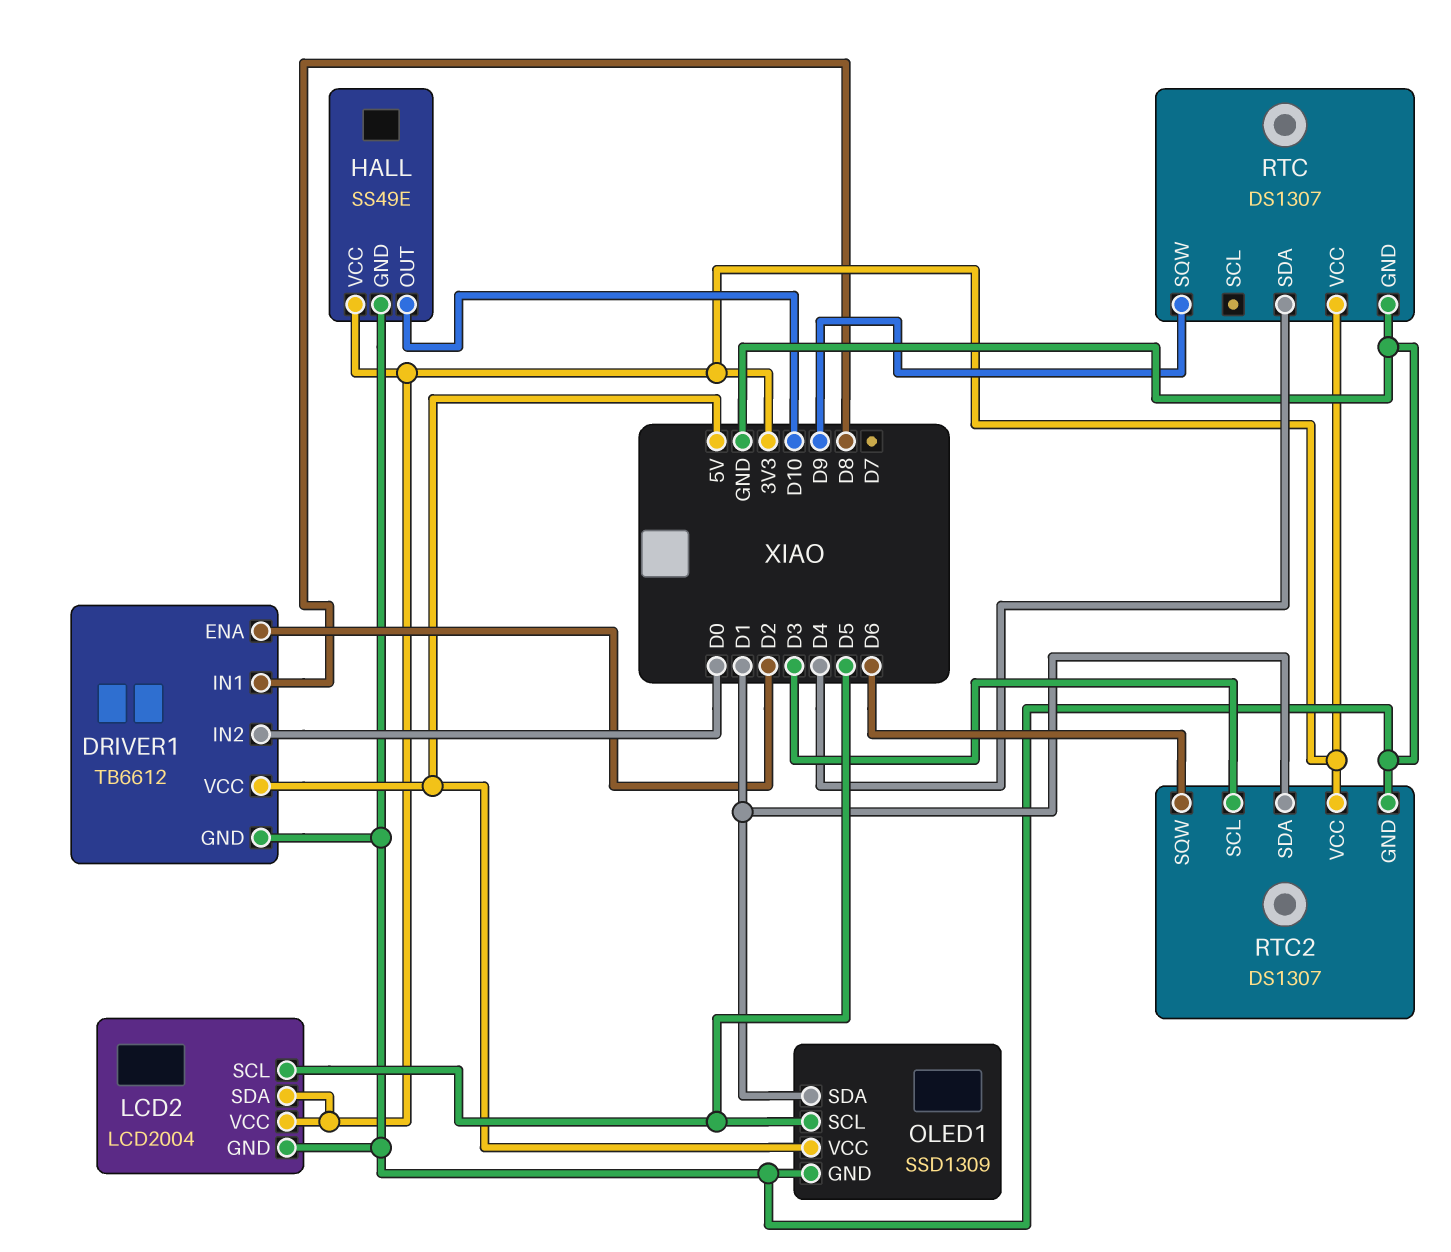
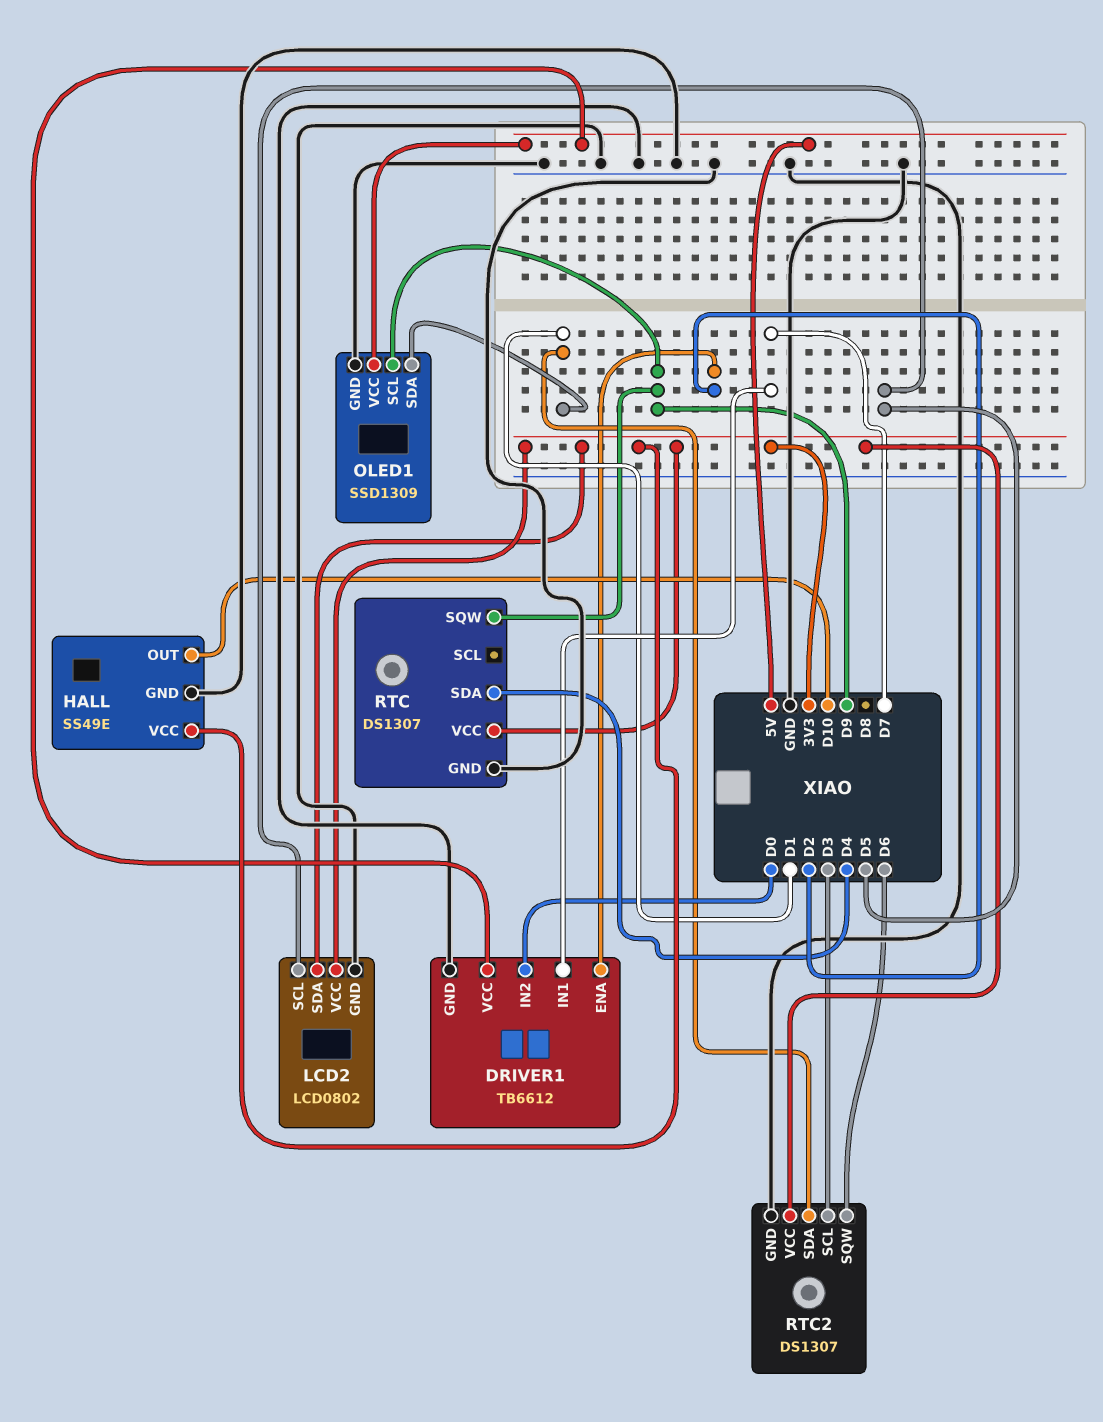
DRIVER1 pin IN1: D8 -> D7
LCD2: LCD2004 -> LCD0802
OLED1 pin SCL: D5 -> D9

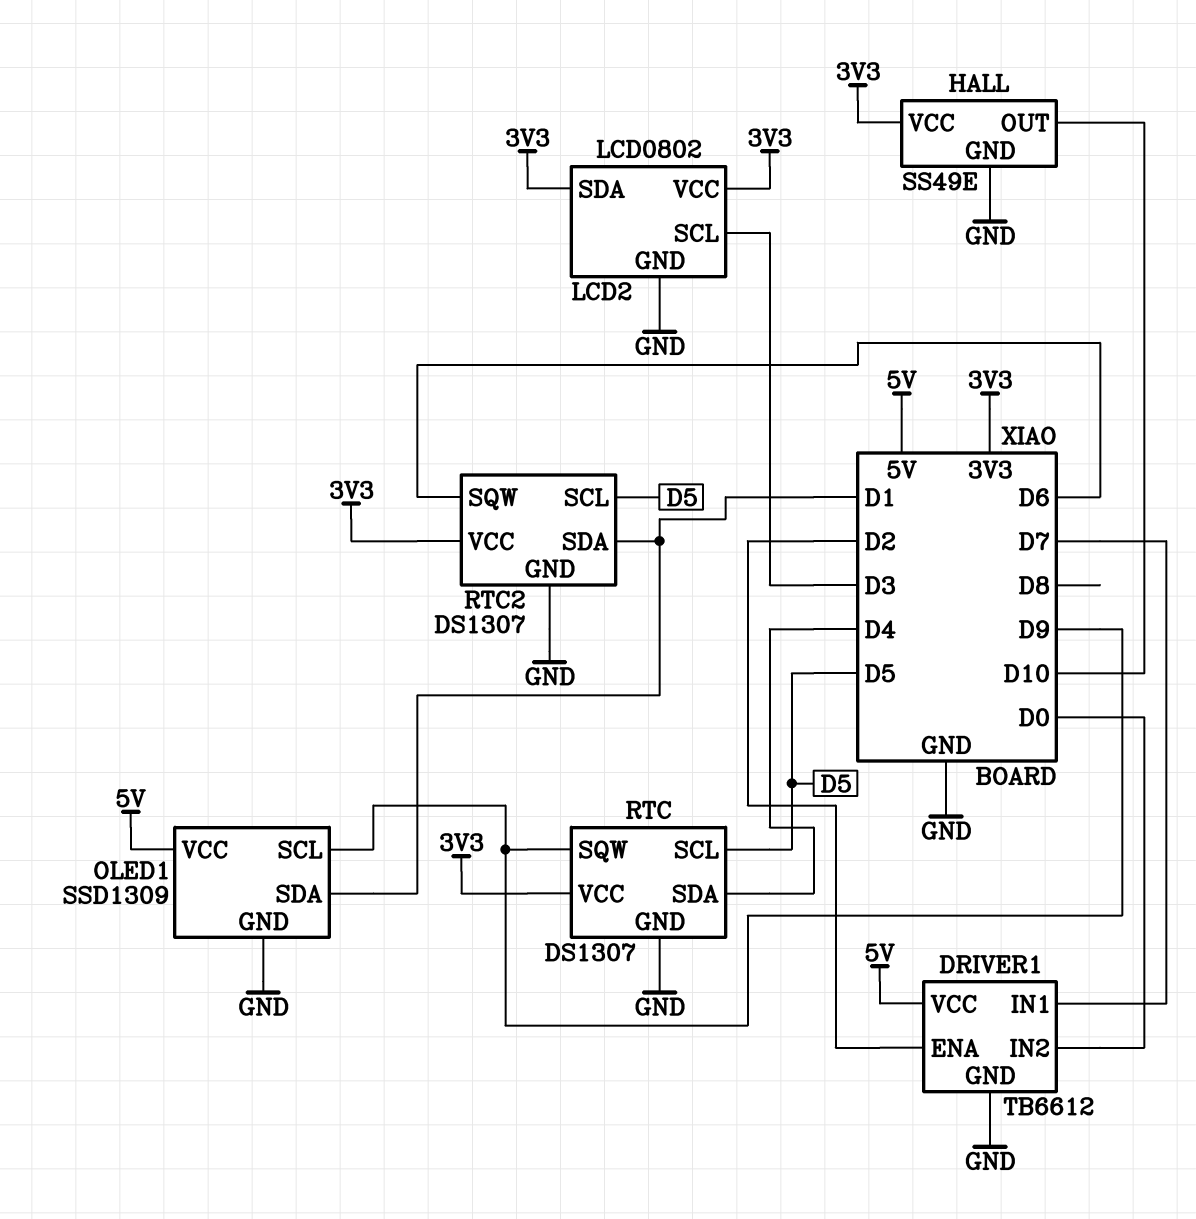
LCD2 pin SCL: D5 -> D3
RTC pin SCL: none -> D5
RTC2 pin SCL: D3 -> D5

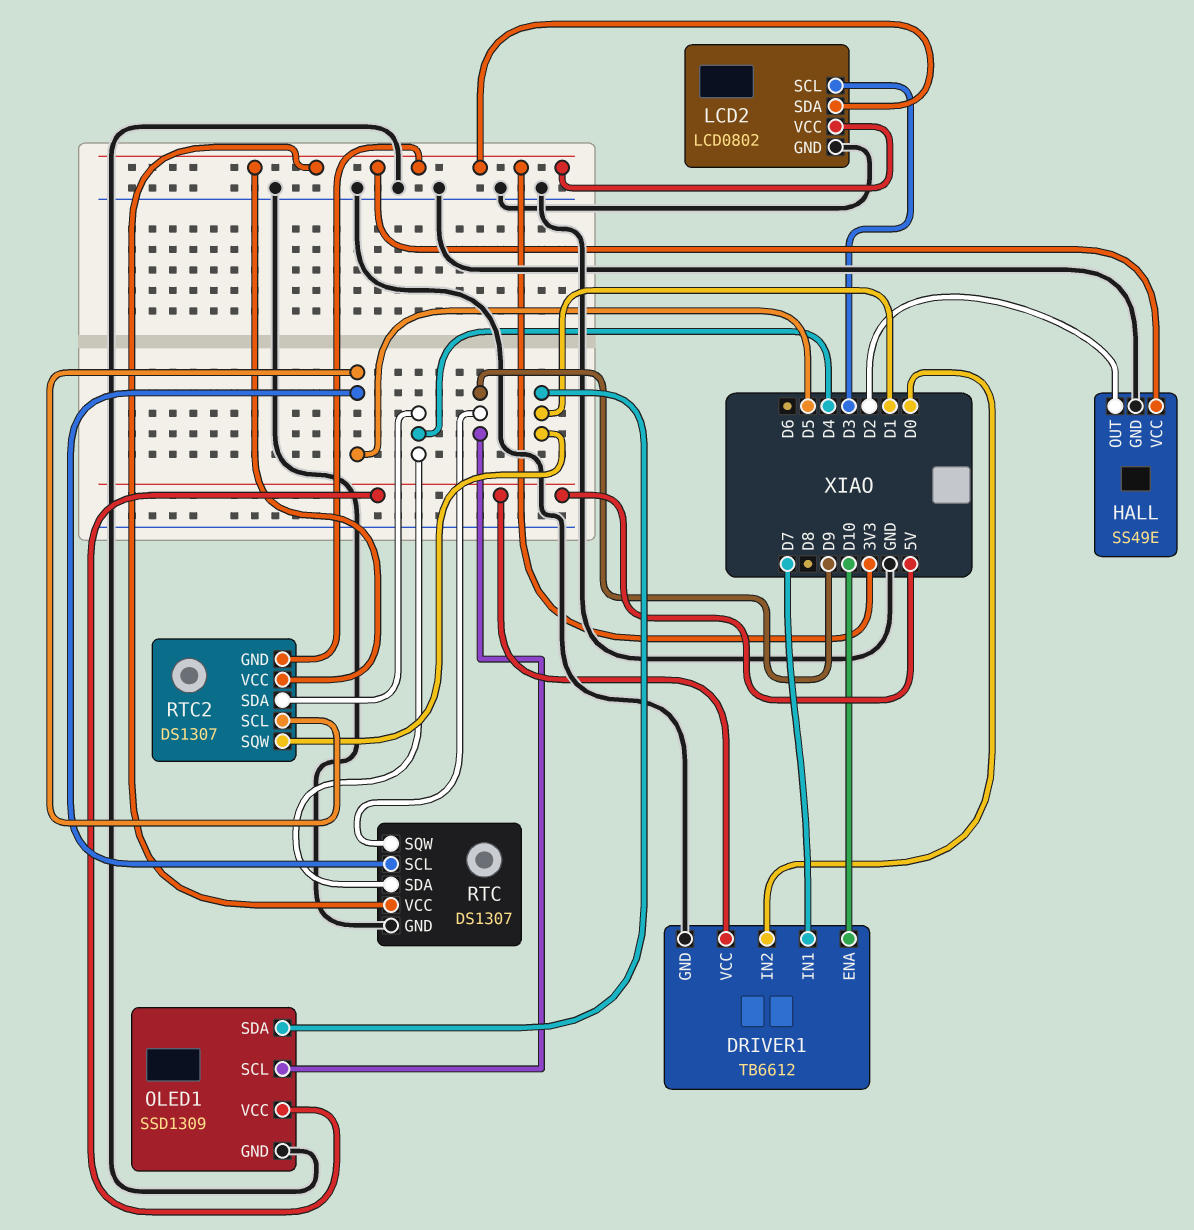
DRIVER1 pin ENA: D2 -> D10
HALL pin OUT: D10 -> D2
RTC2 pin GND: GND -> 3V3
RTC2 pin SDA: D1 -> D4
RTC2 pin SQW: D6 -> D1

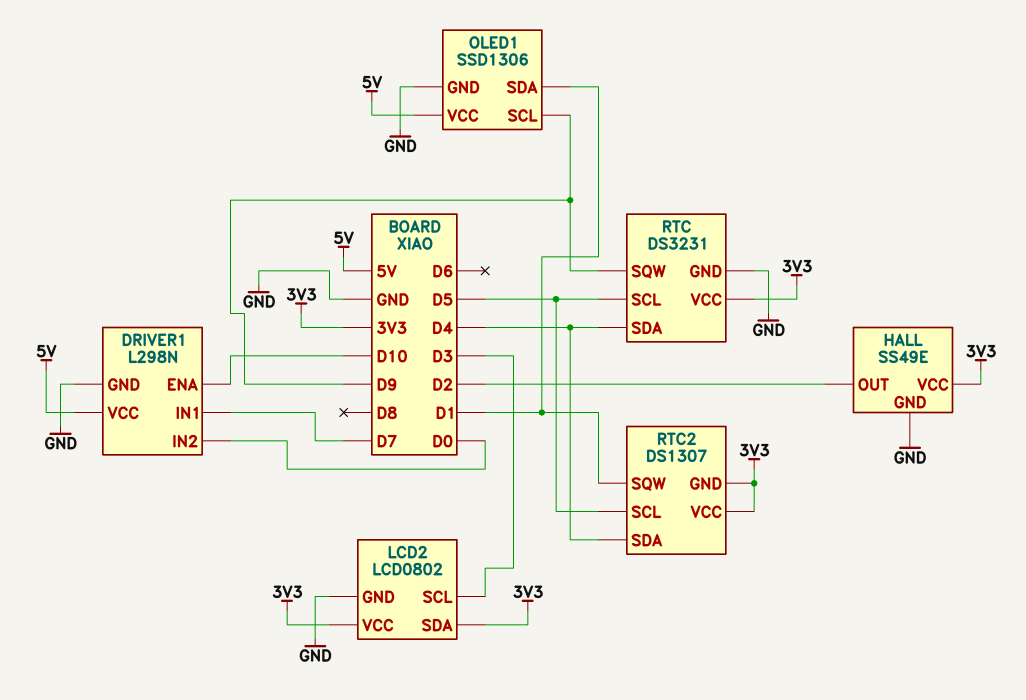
DRIVER1: TB6612 -> L298N
OLED1: SSD1309 -> SSD1306
RTC: DS1307 -> DS3231

